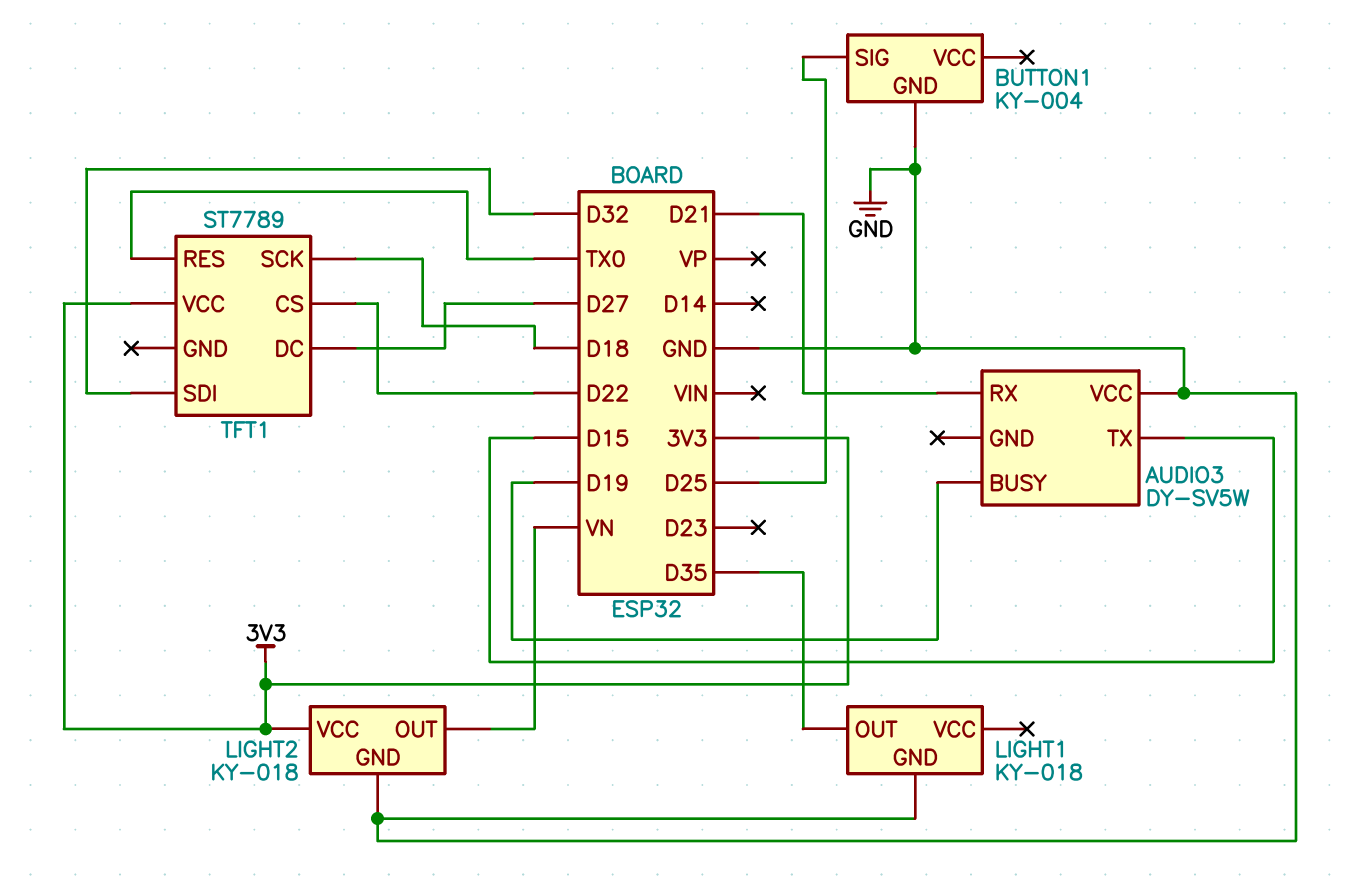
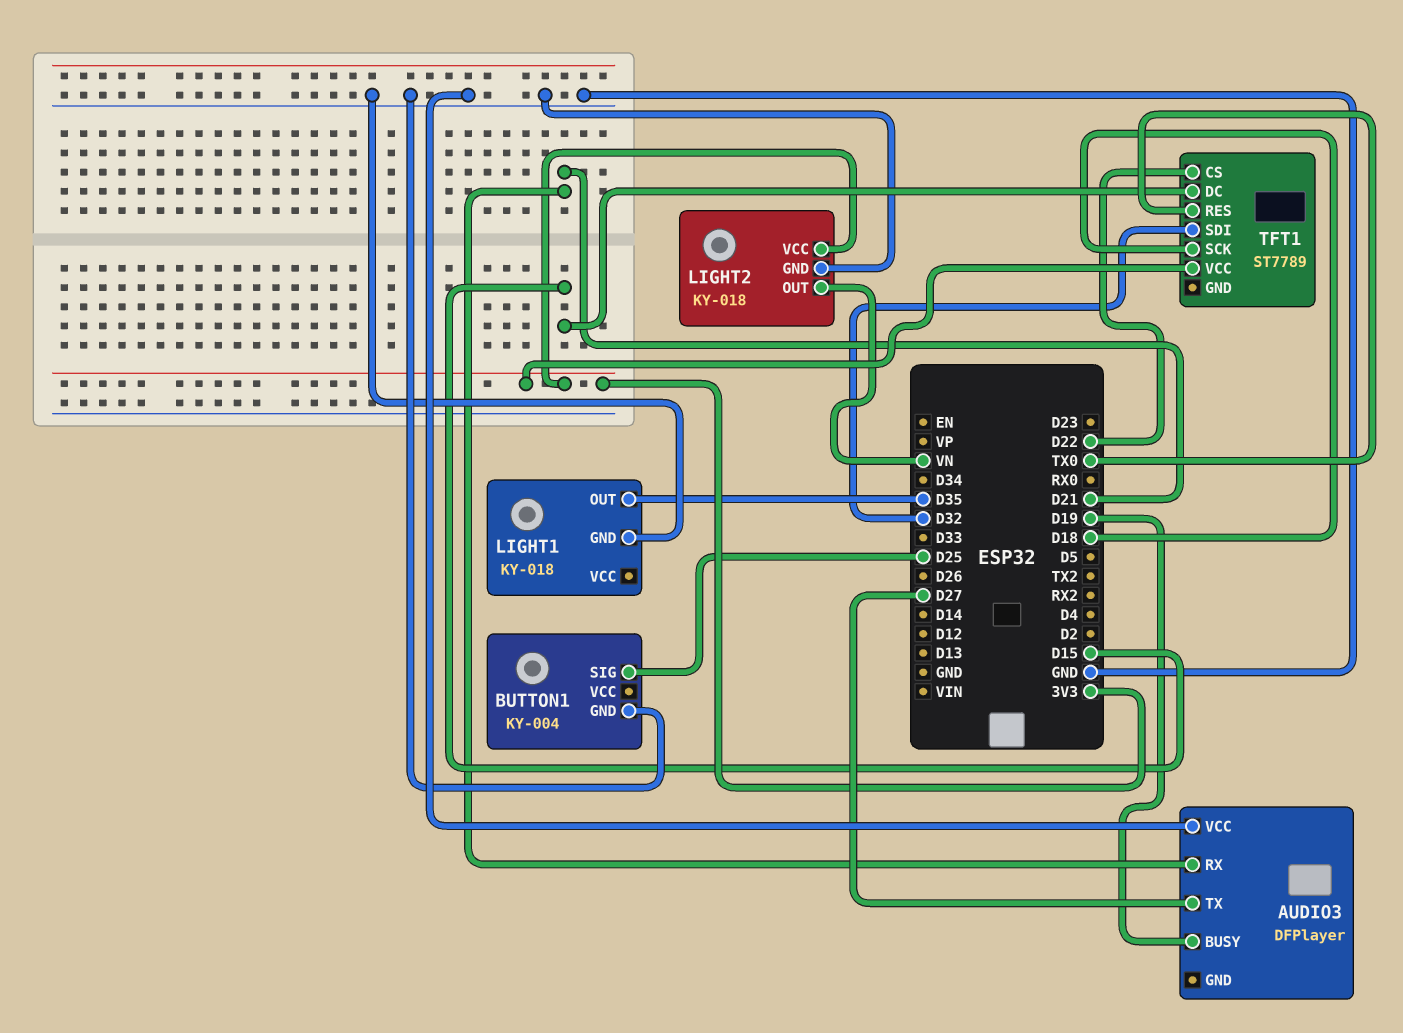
AUDIO3: DY-SV5W -> DFPlayer
AUDIO3 pin TX: D15 -> D27
TFT1 pin DC: D27 -> D15

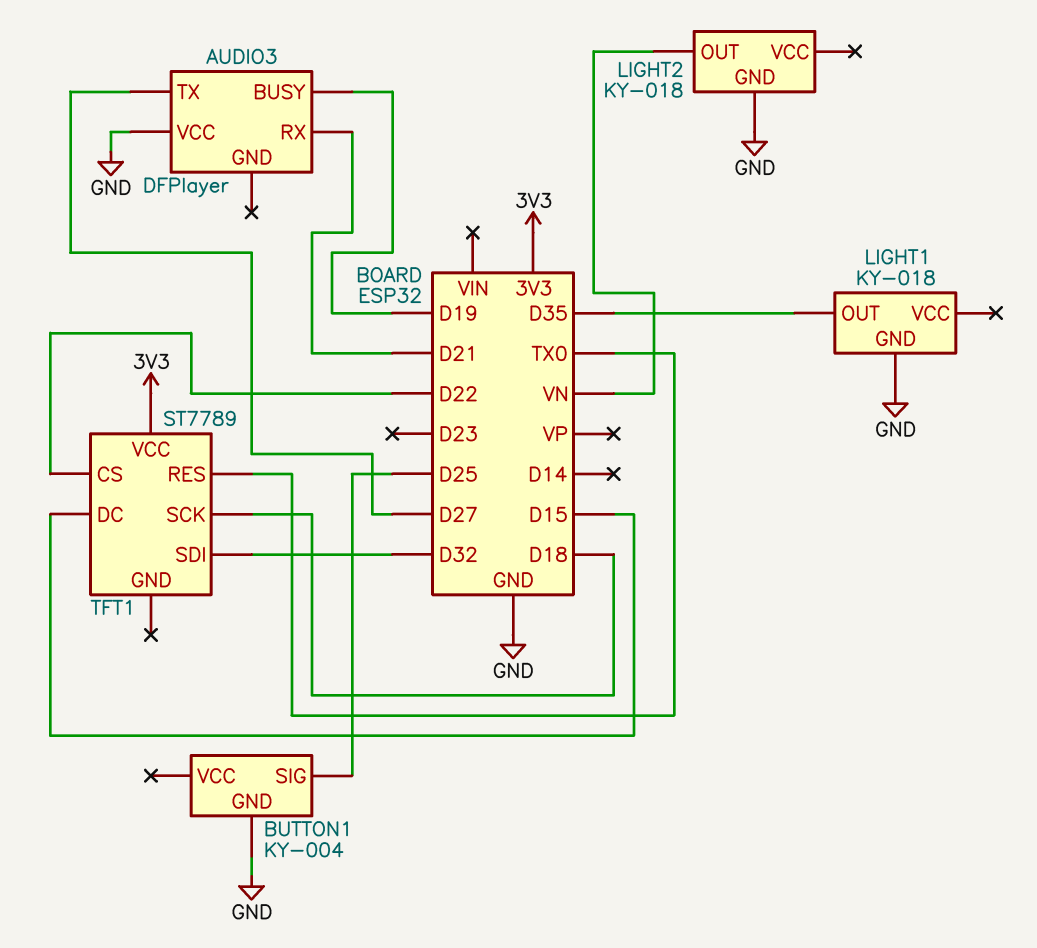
LIGHT2 pin VCC: 3V3 -> none

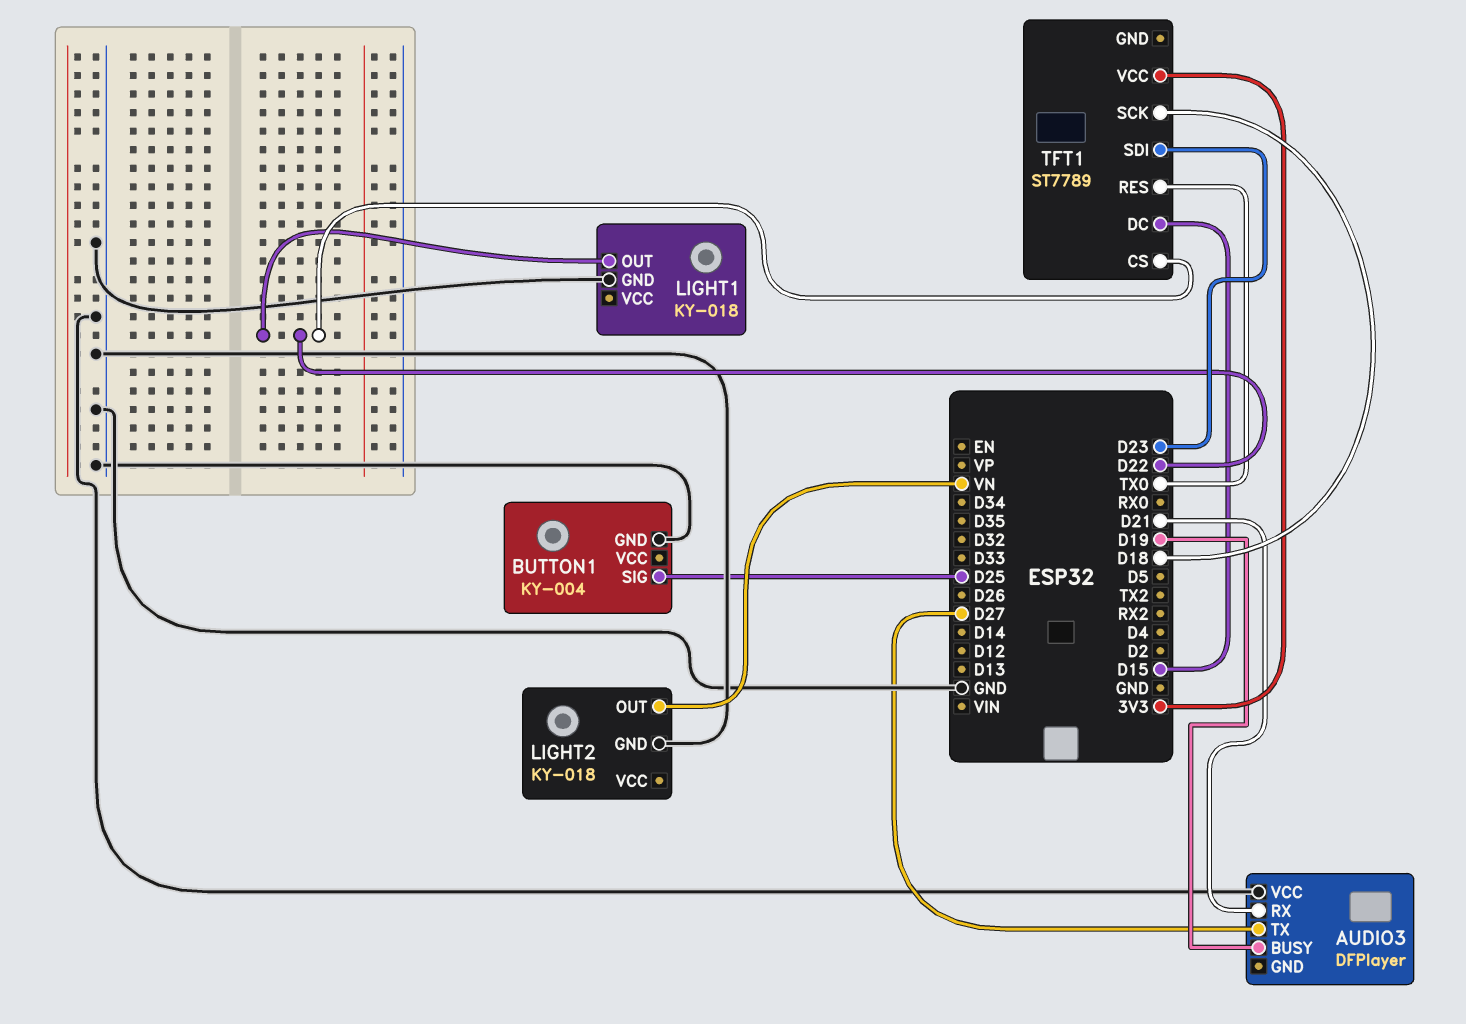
LIGHT1 pin OUT: D35 -> D22
TFT1 pin SDI: D32 -> D23

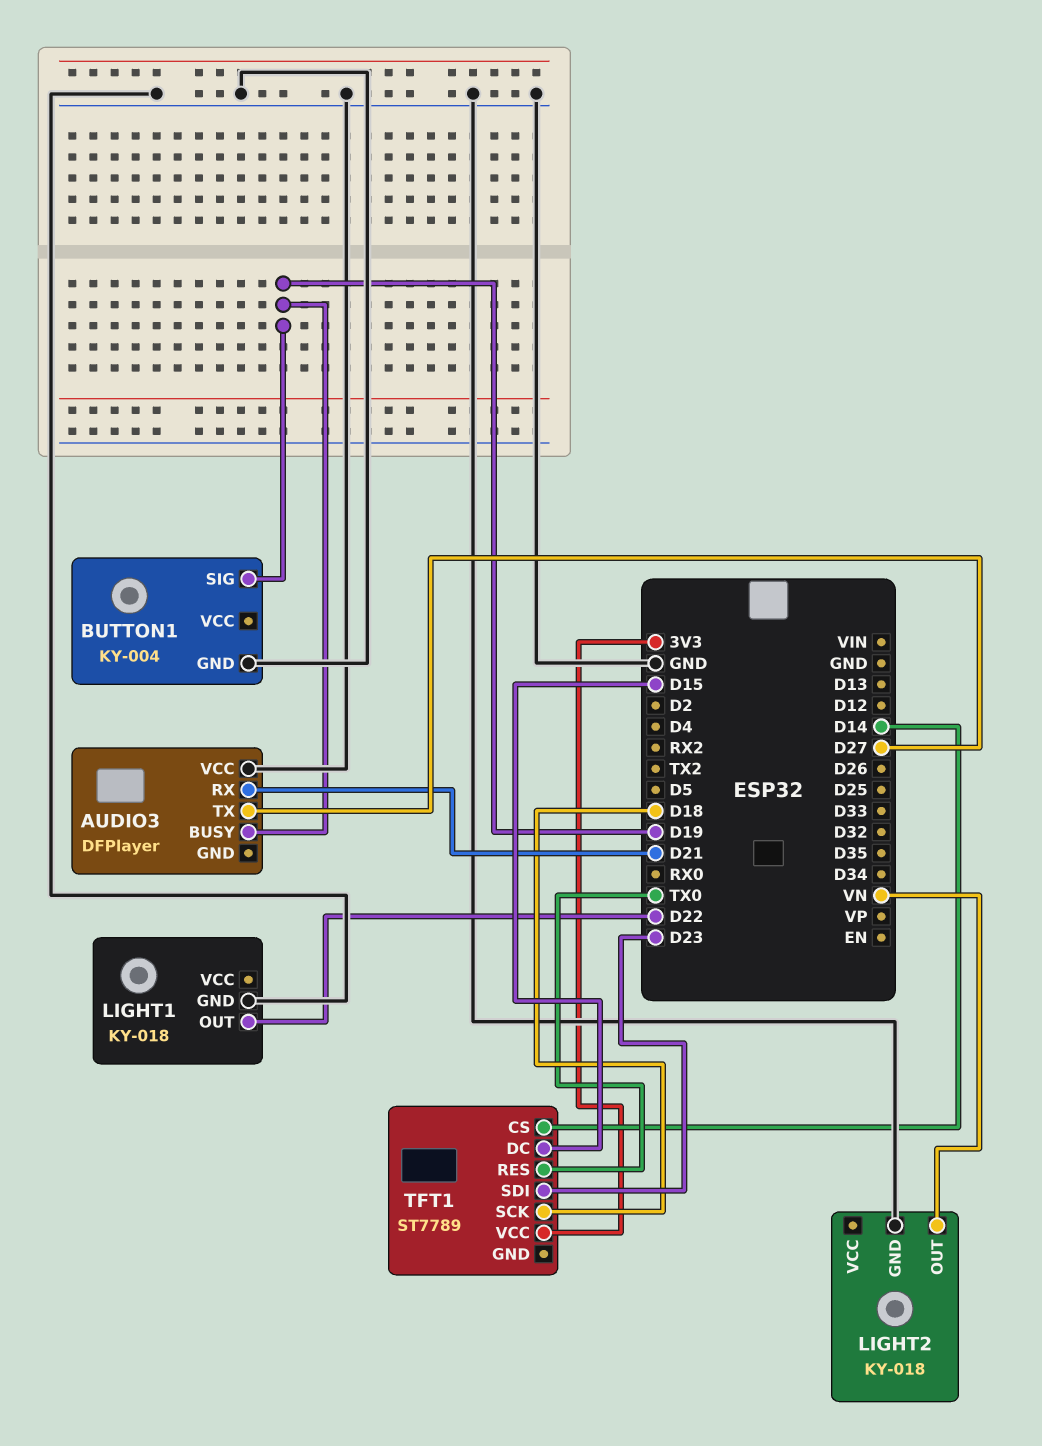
BUTTON1 pin SIG: D25 -> D19
TFT1 pin CS: D22 -> D14

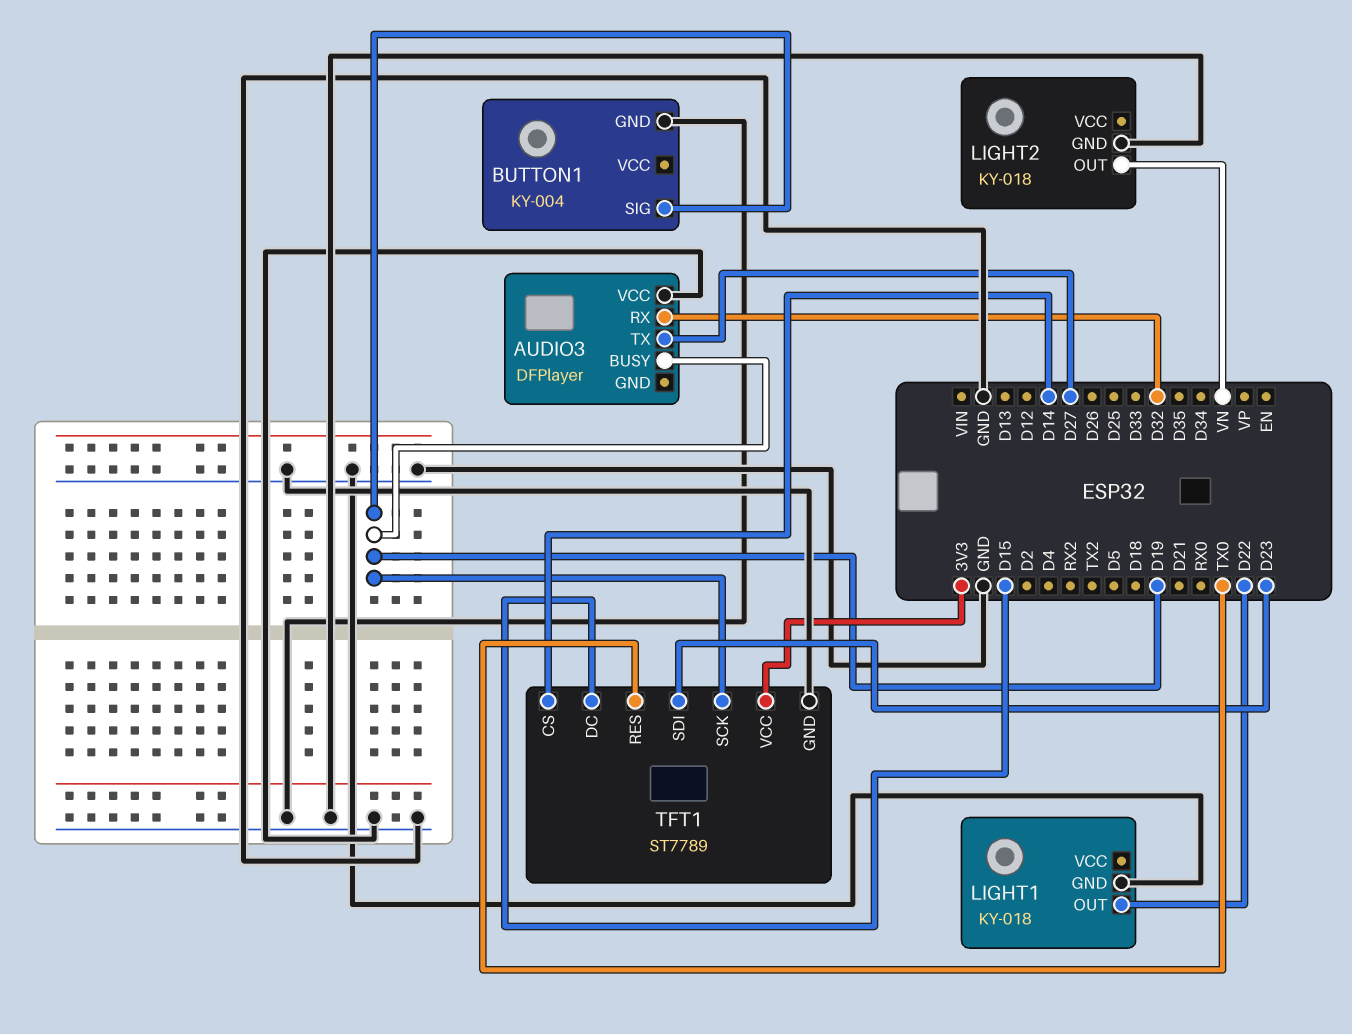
AUDIO3 pin RX: D21 -> D32
TFT1 pin GND: none -> GND
TFT1 pin SCK: D18 -> D19

